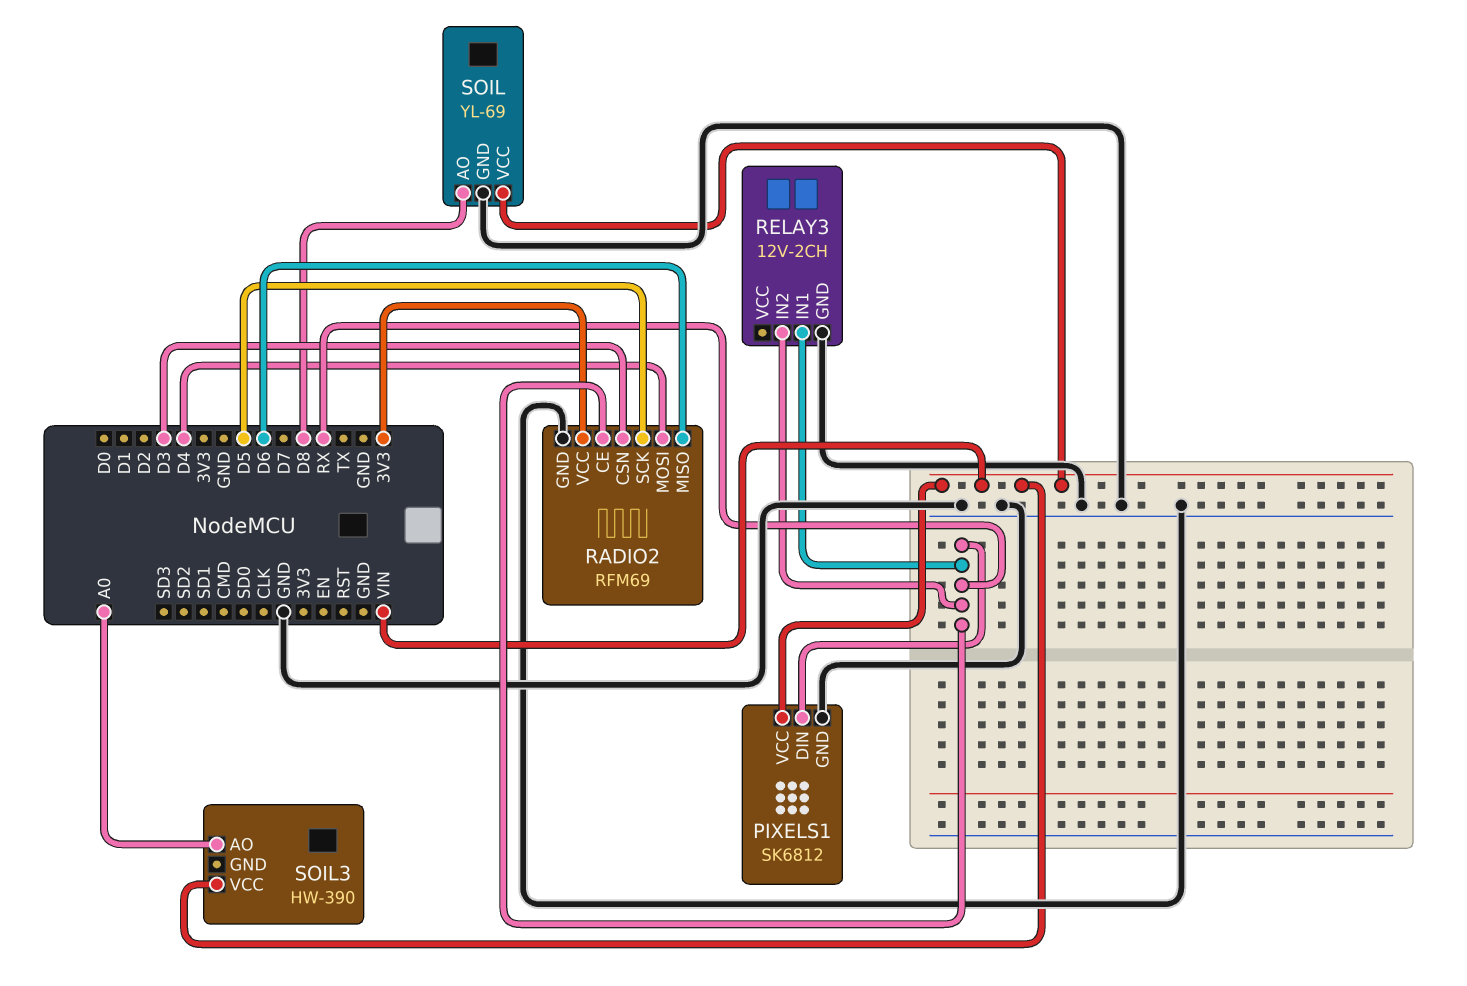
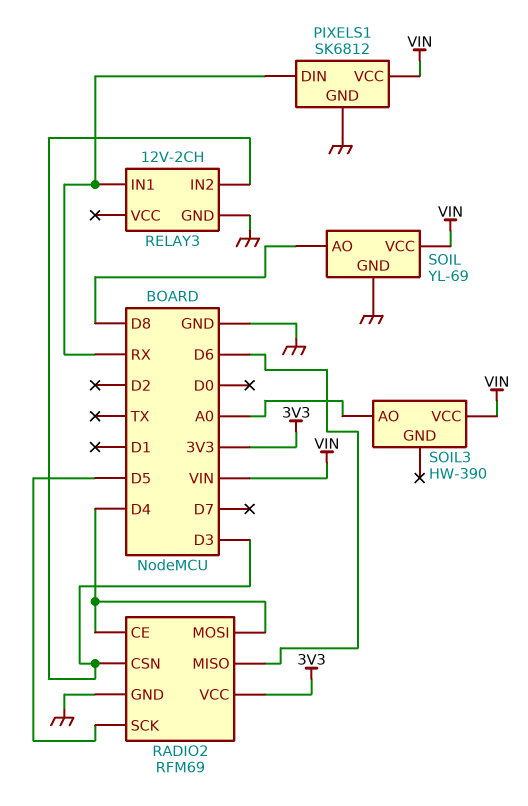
RADIO2 pin CE: RX -> D4
RELAY3 pin IN2: RX -> D3

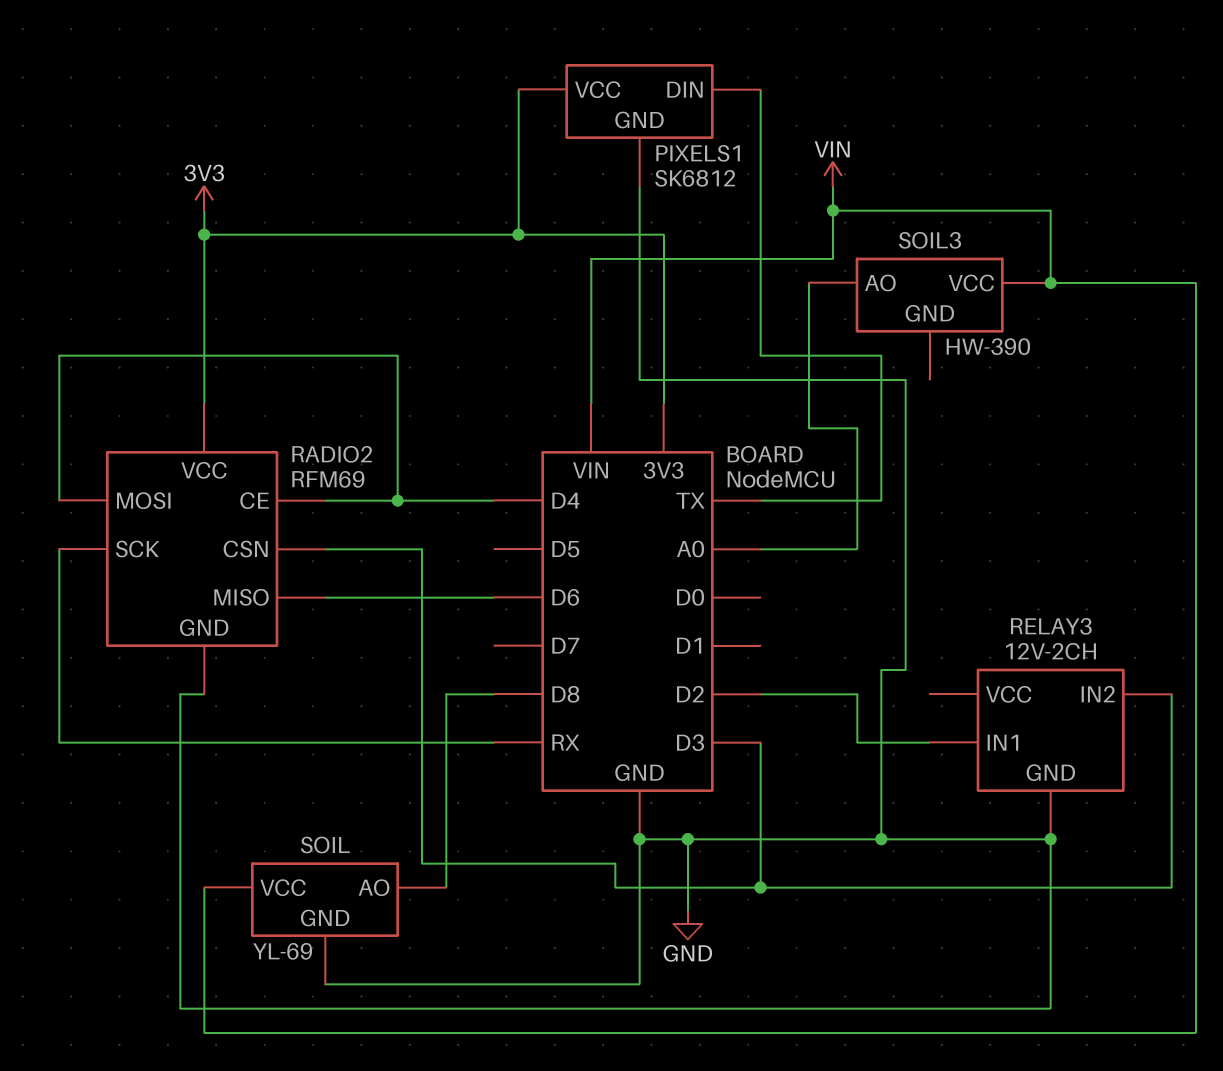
PIXELS1 pin DIN: RX -> TX
PIXELS1 pin VCC: VIN -> 3V3
RADIO2 pin SCK: D5 -> RX
RELAY3 pin IN1: RX -> D2

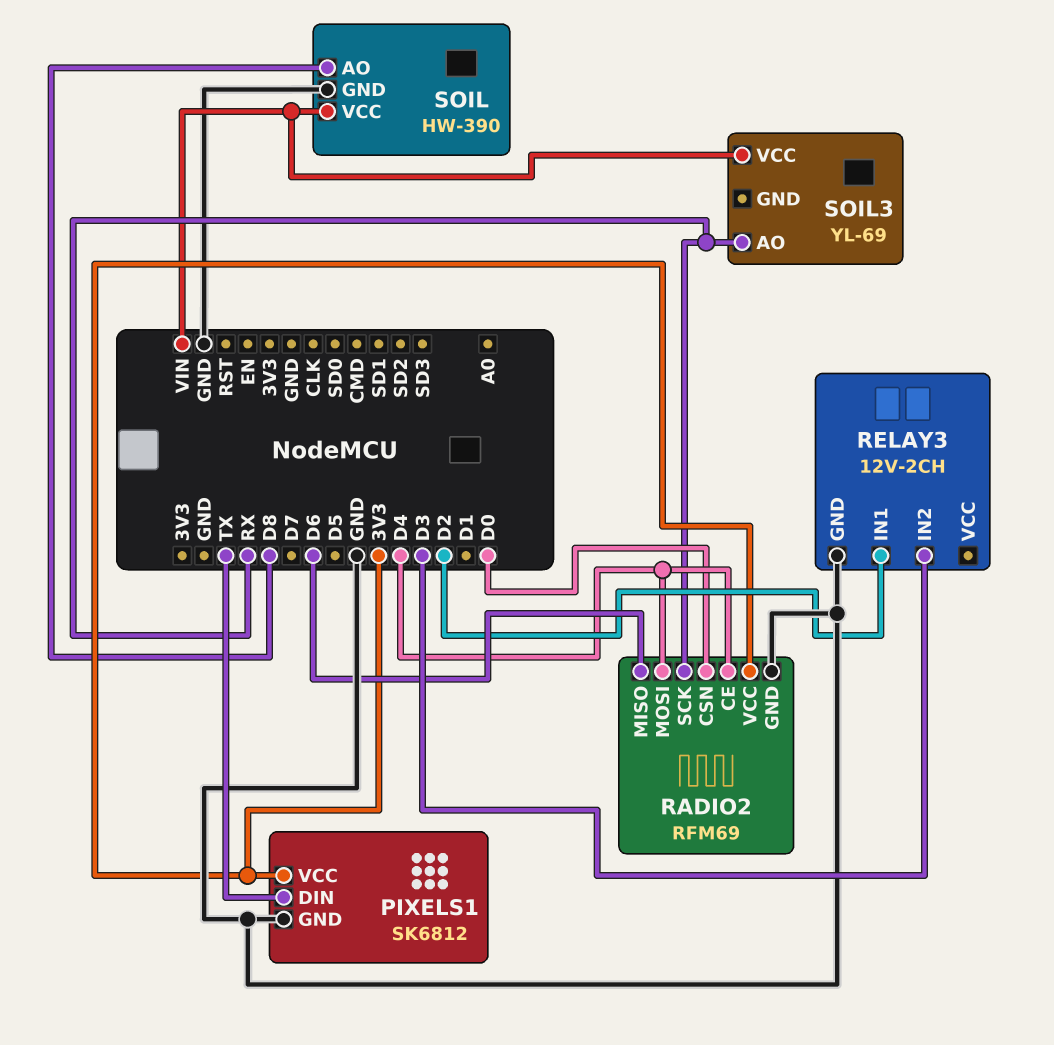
RADIO2 pin CSN: D3 -> D0
SOIL: YL-69 -> HW-390
SOIL3: HW-390 -> YL-69
SOIL3 pin AO: A0 -> RX

